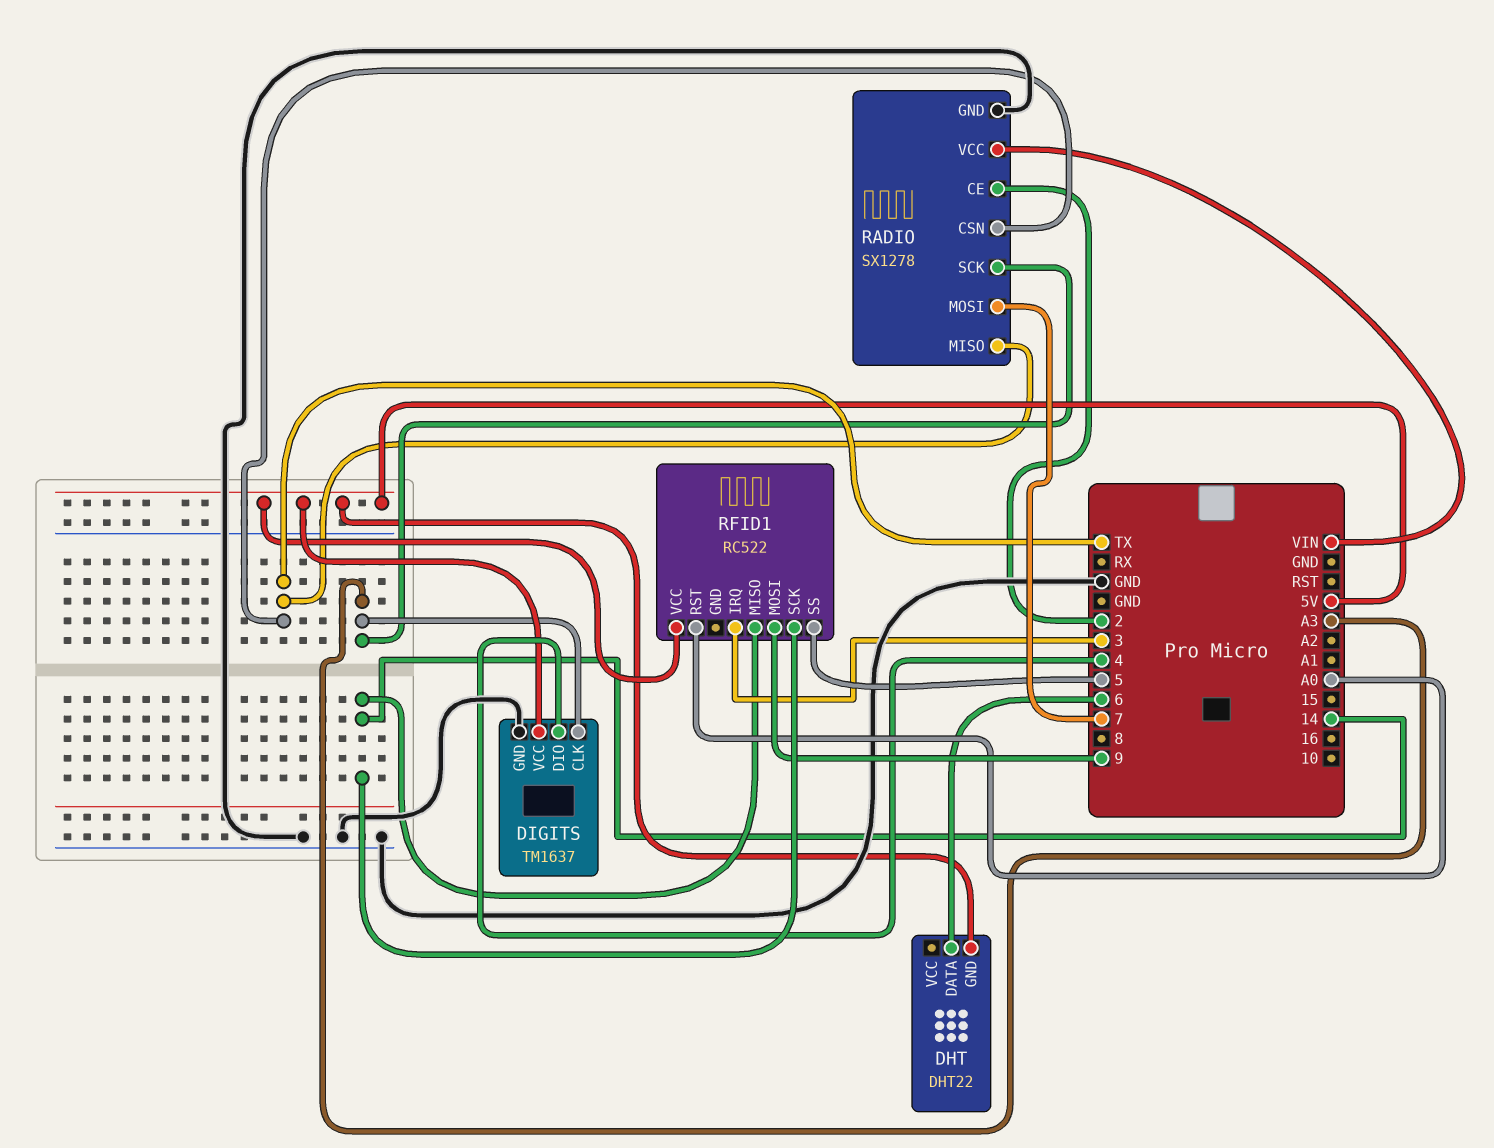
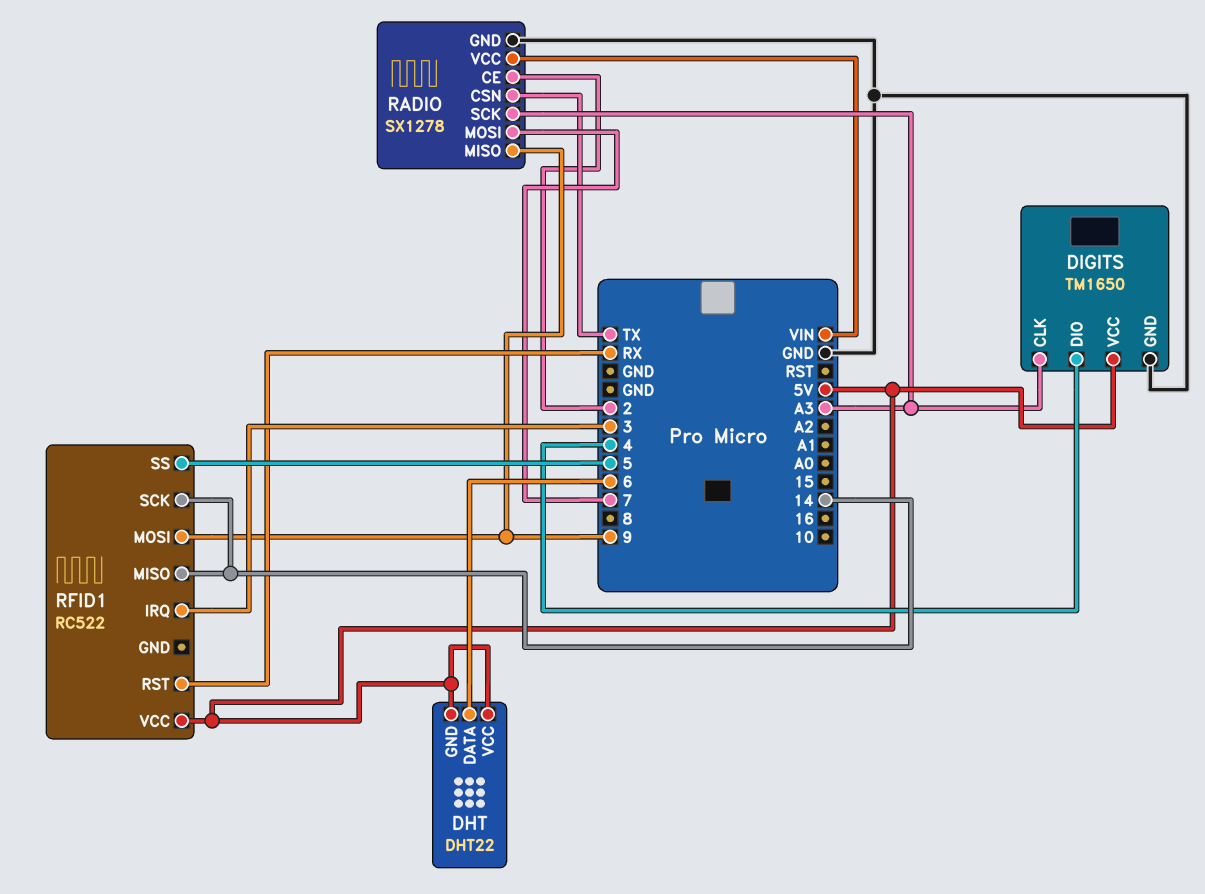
DHT pin VCC: none -> 5V
DIGITS: TM1637 -> TM1650
RADIO pin MISO: TX -> 9
RFID1 pin RST: A0 -> RX

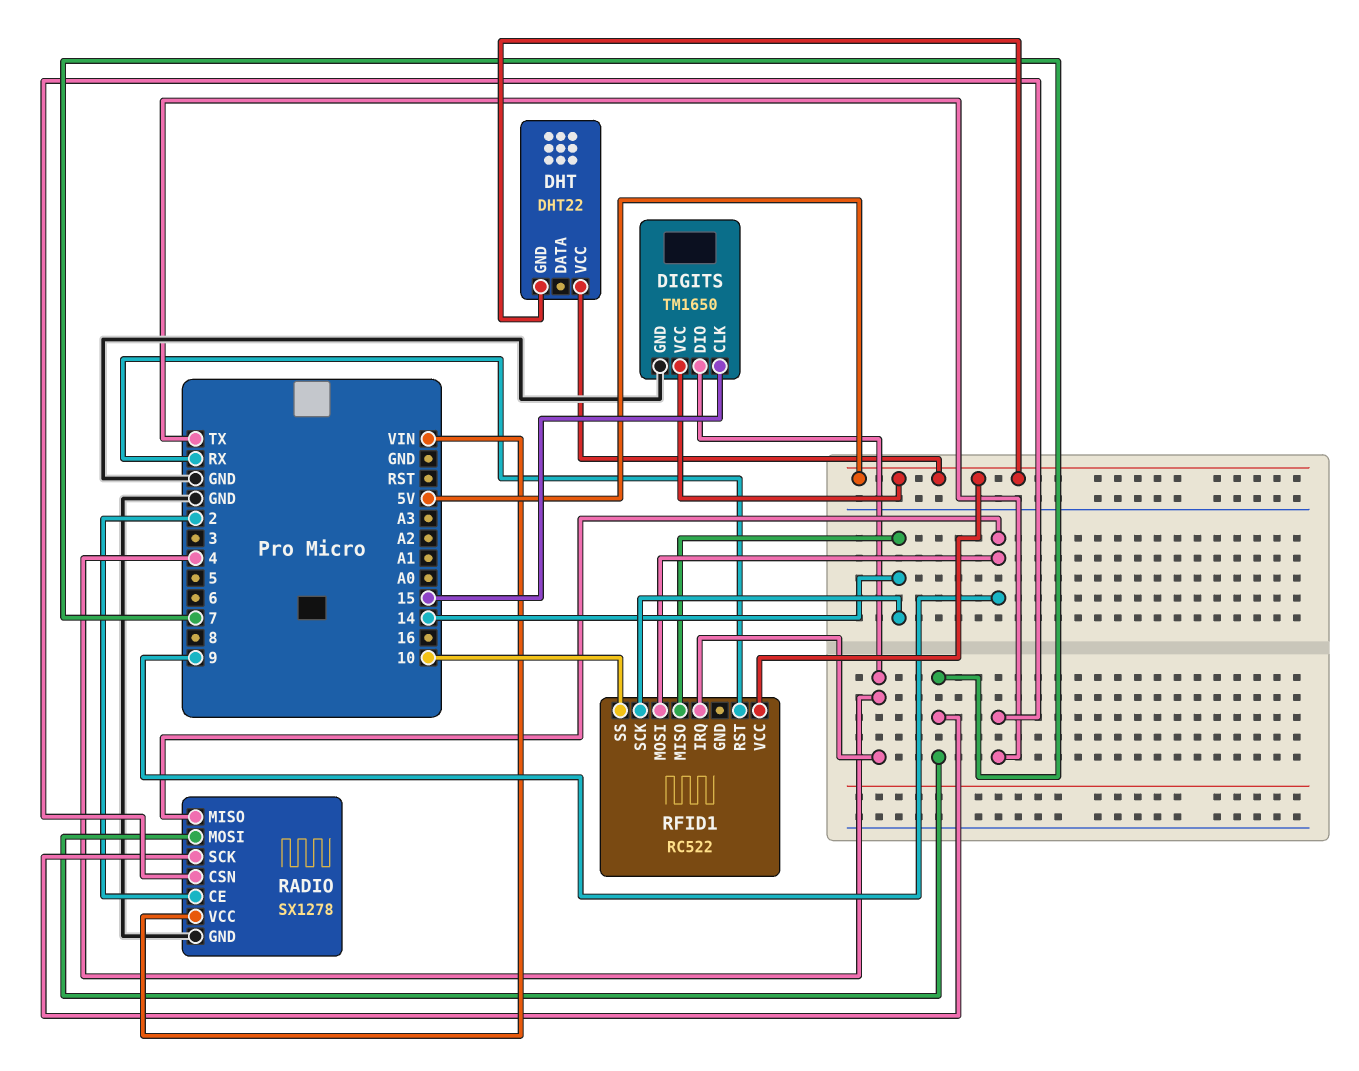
DHT pin DATA: 6 -> none
DIGITS pin CLK: A3 -> 15
RADIO pin SCK: A3 -> 7
RFID1 pin IRQ: 3 -> 4
RFID1 pin SS: 5 -> 10

